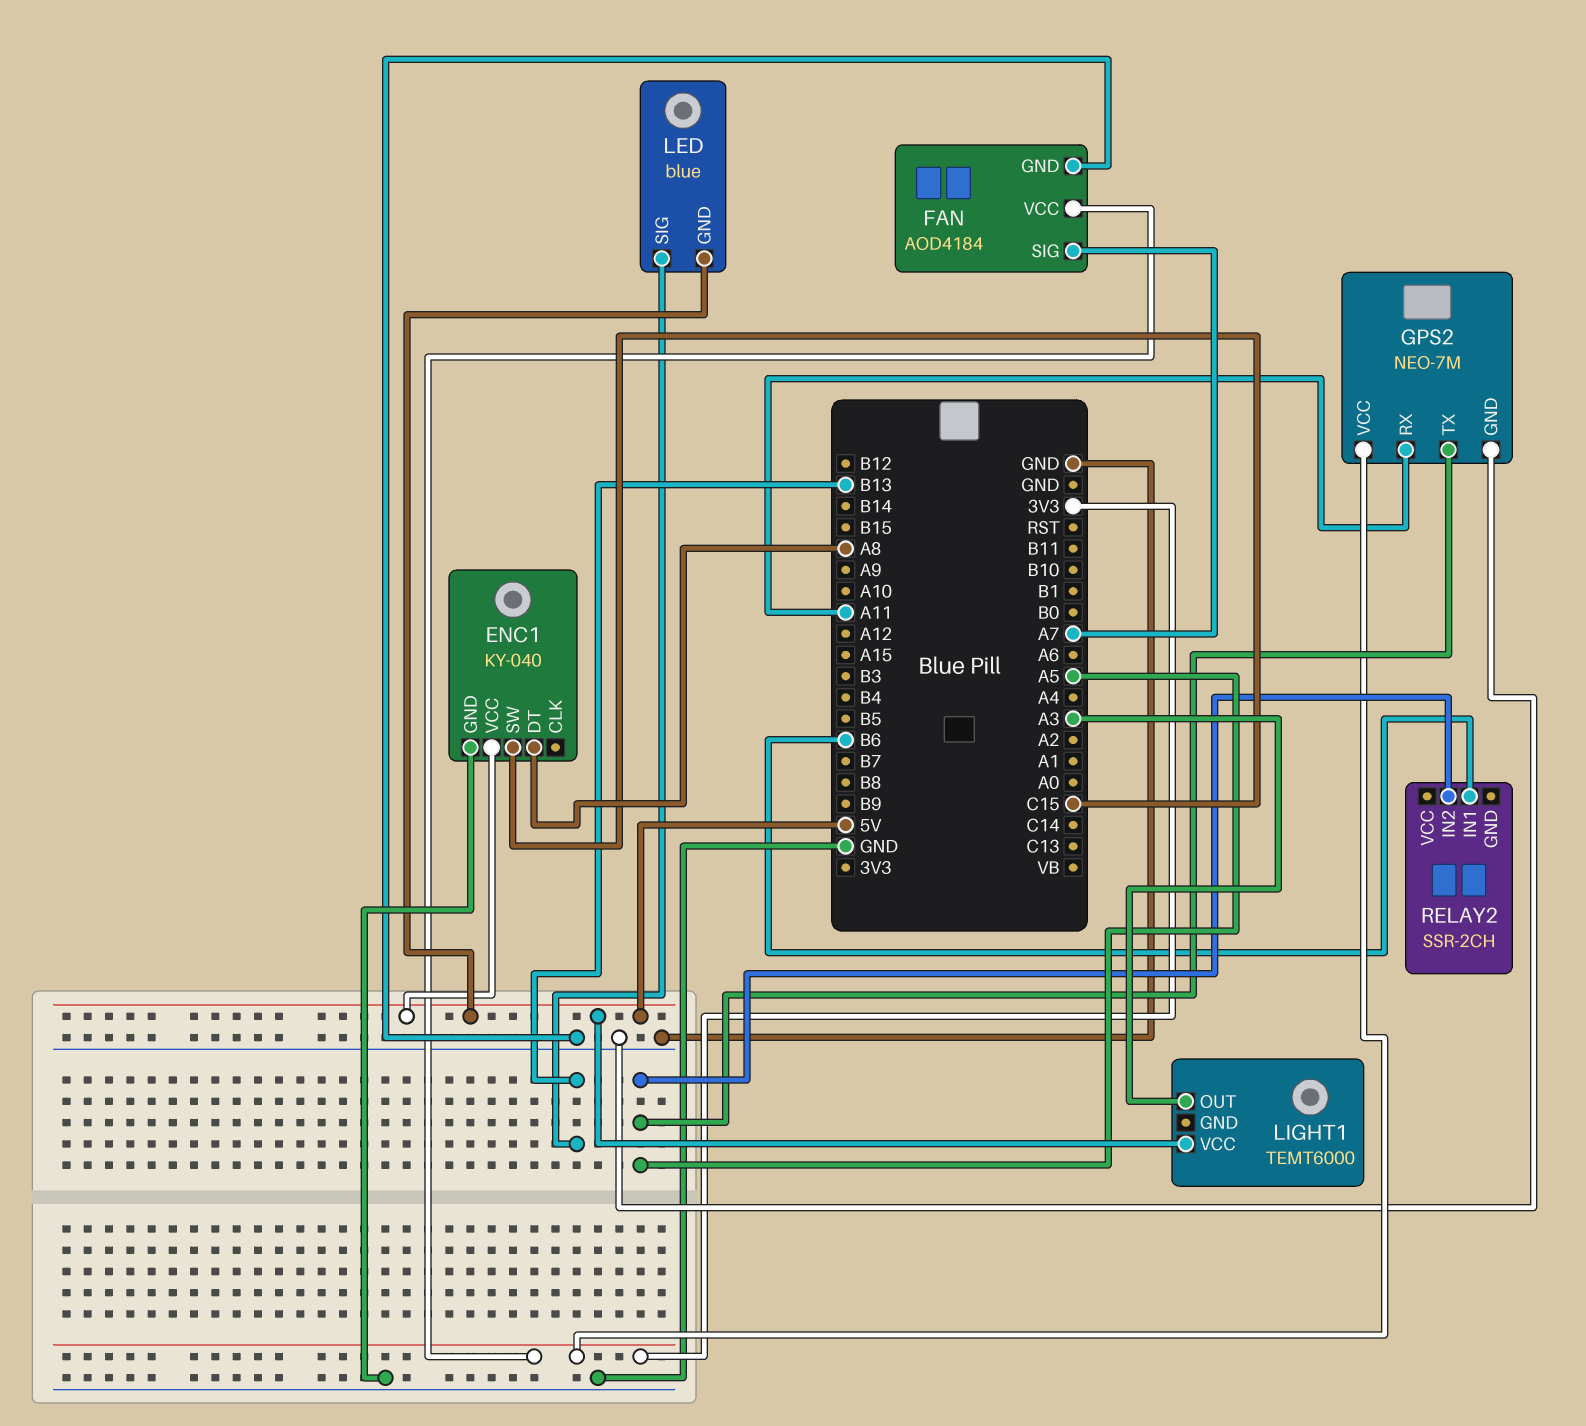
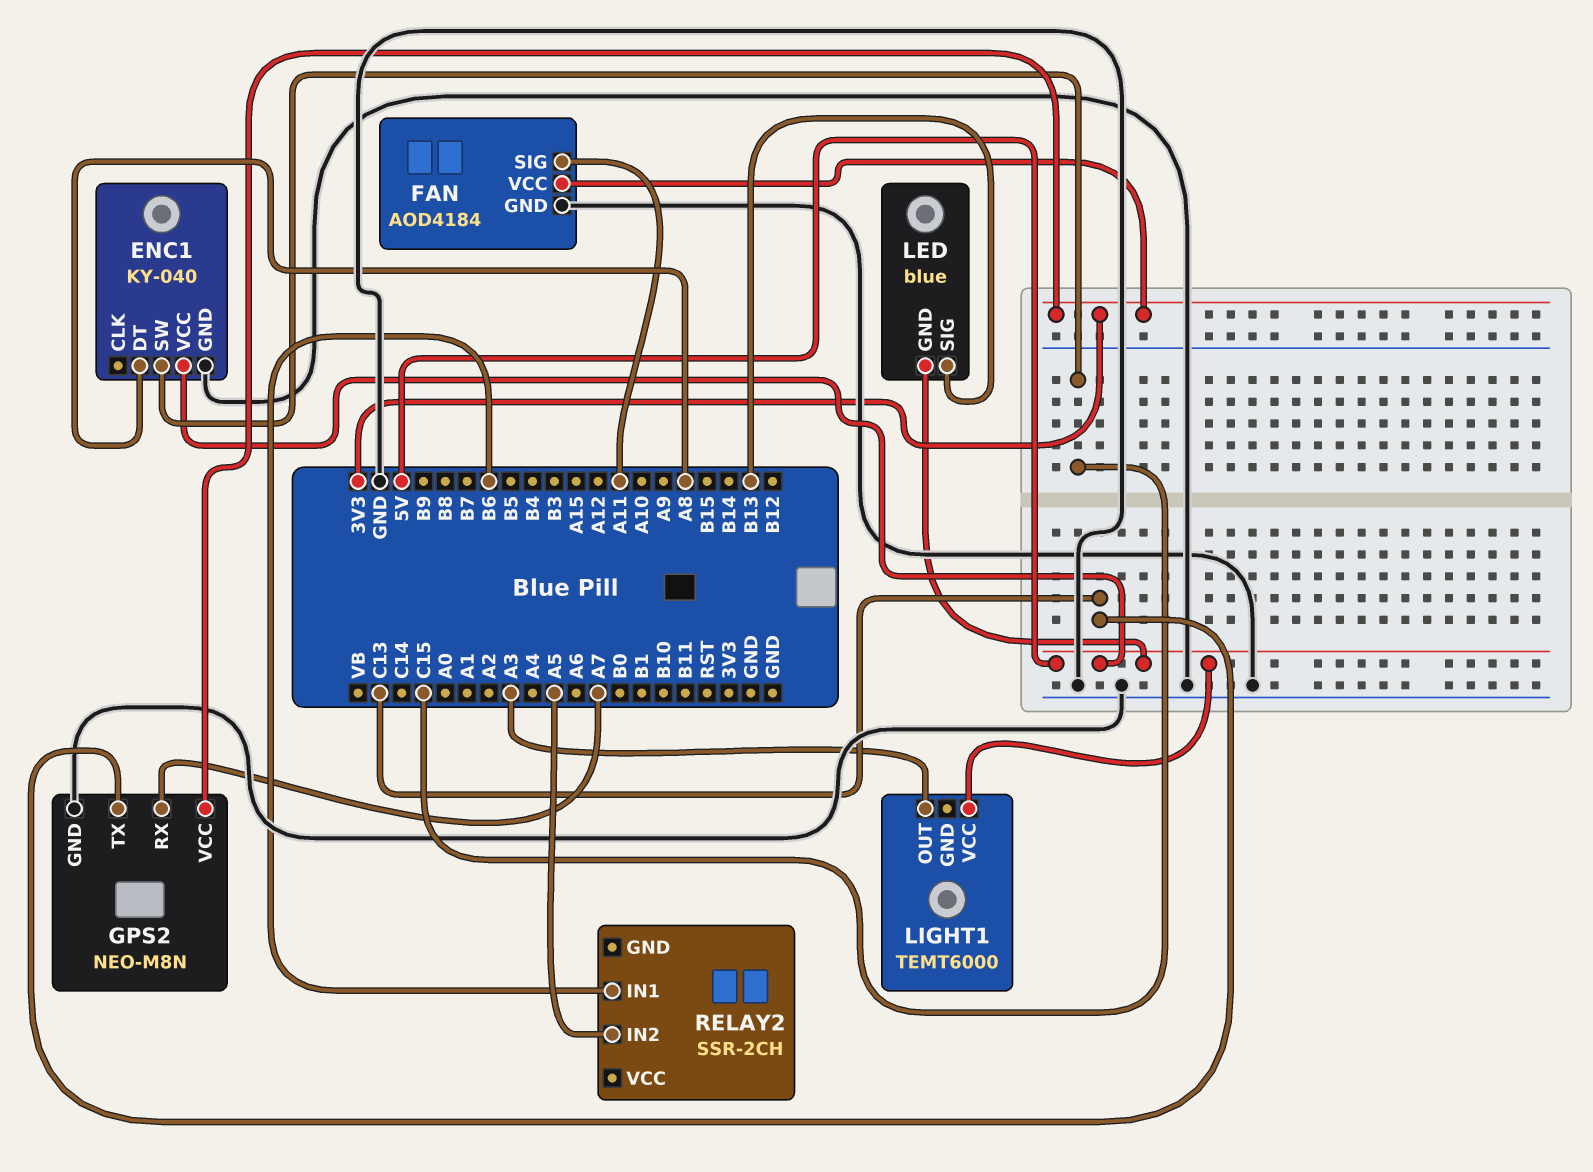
FAN pin SIG: A7 -> A11
GPS2: NEO-7M -> NEO-M8N
GPS2 pin RX: A11 -> A7
GPS2 pin TX: A5 -> C13

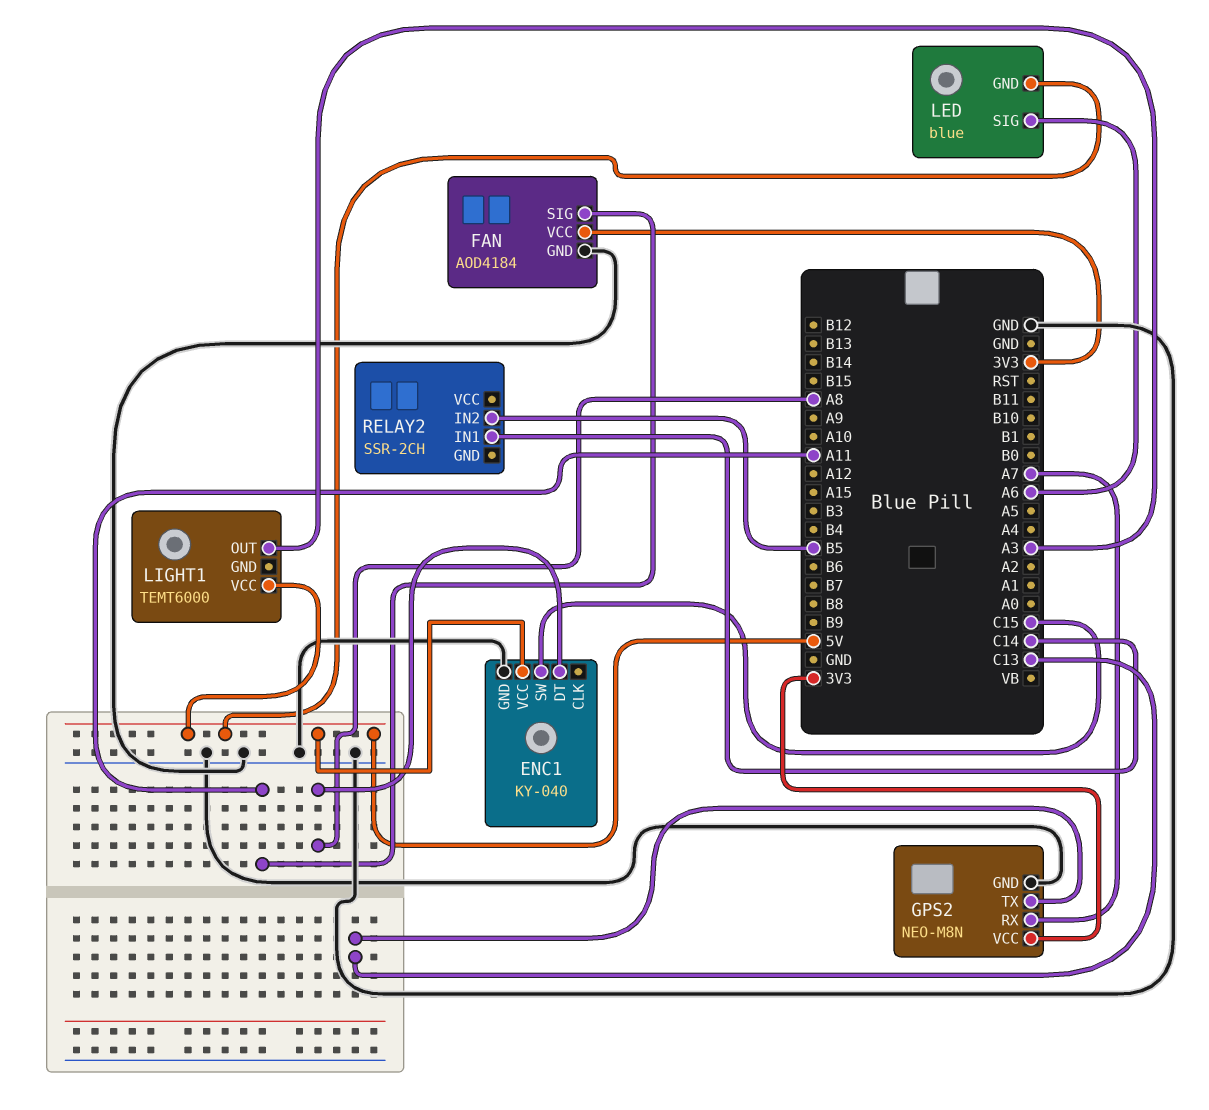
LED pin SIG: B13 -> A6
RELAY2 pin IN1: B6 -> C14
RELAY2 pin IN2: A5 -> B5

